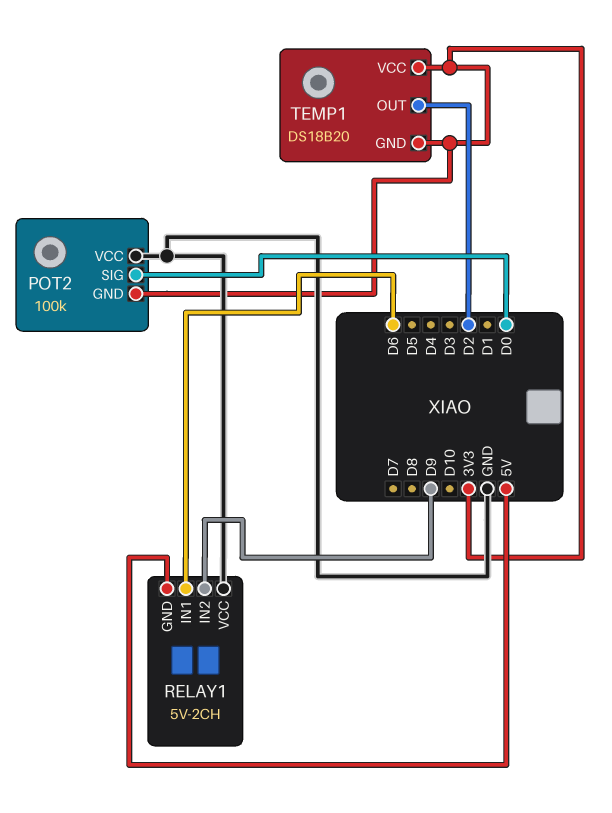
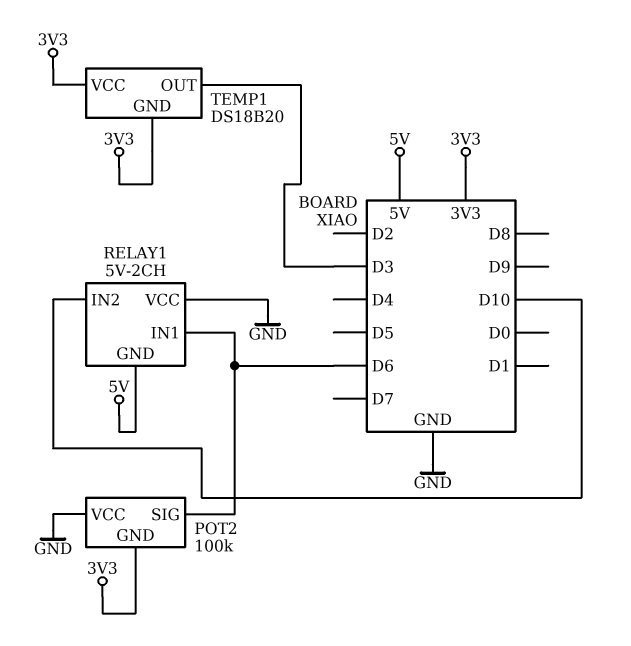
POT2 pin SIG: D0 -> D6
RELAY1 pin IN2: D9 -> D10
TEMP1 pin OUT: D2 -> D3

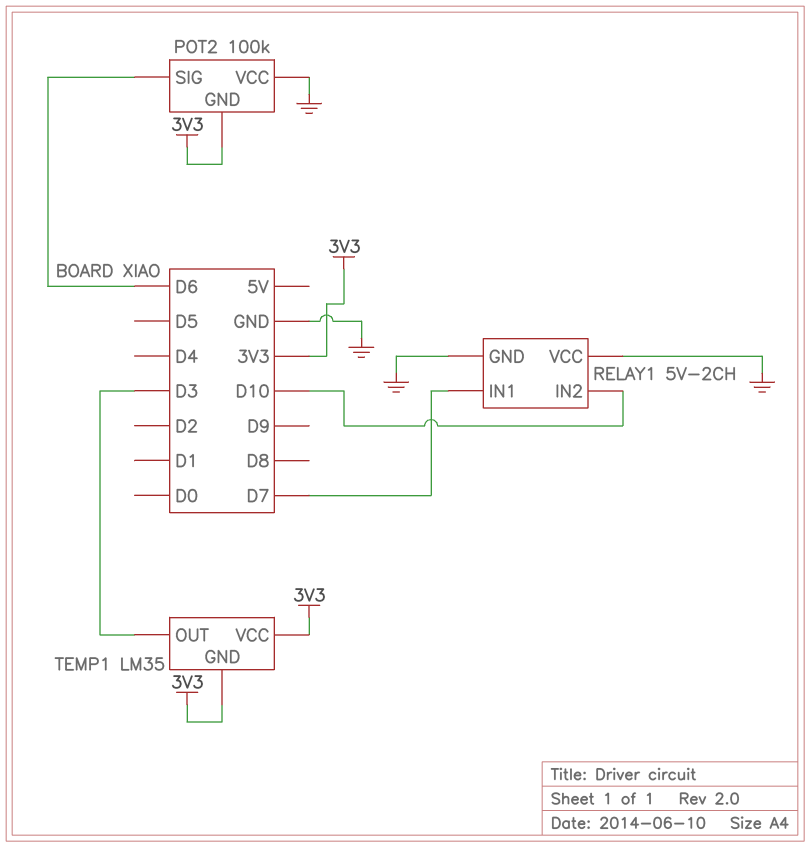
RELAY1 pin GND: 5V -> GND
RELAY1 pin IN1: D6 -> D7
TEMP1: DS18B20 -> LM35

